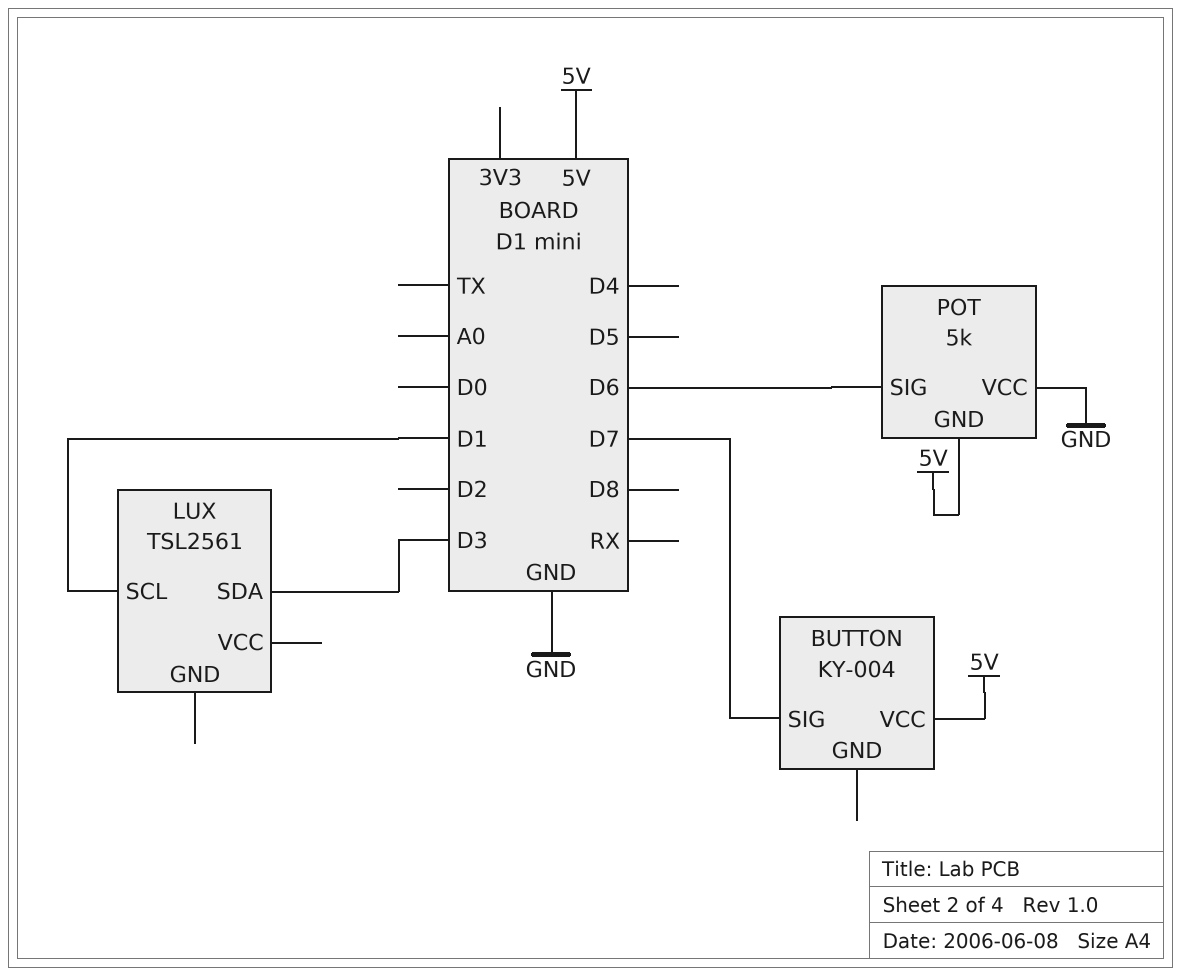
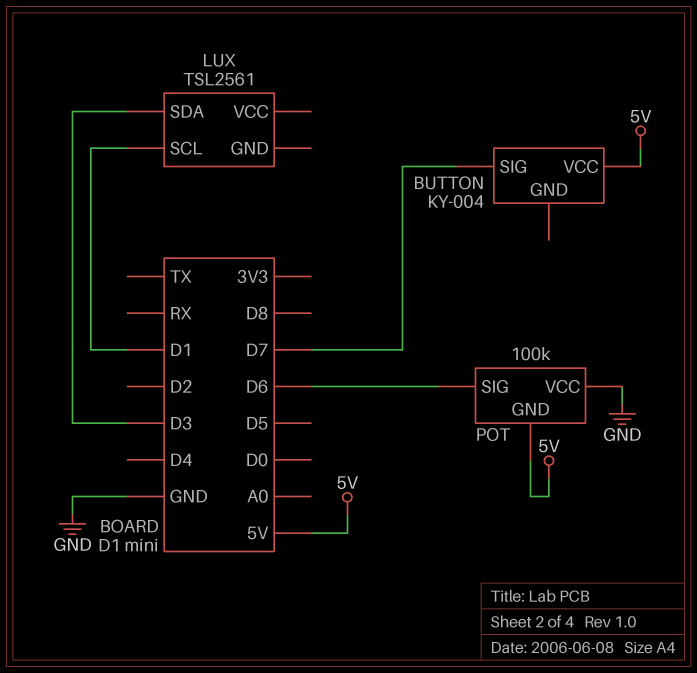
POT: 5k -> 100k

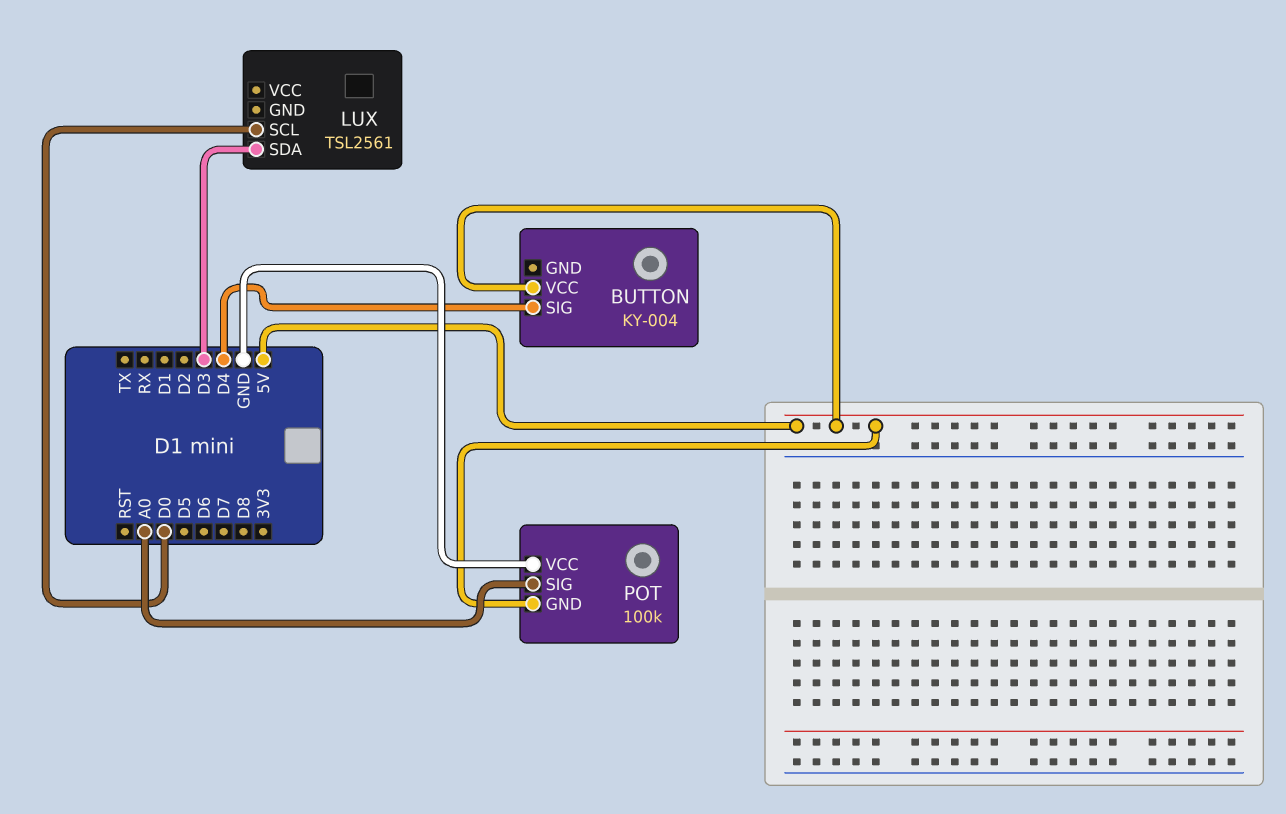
BUTTON pin SIG: D7 -> D4
LUX pin SCL: D1 -> D0
POT pin SIG: D6 -> A0

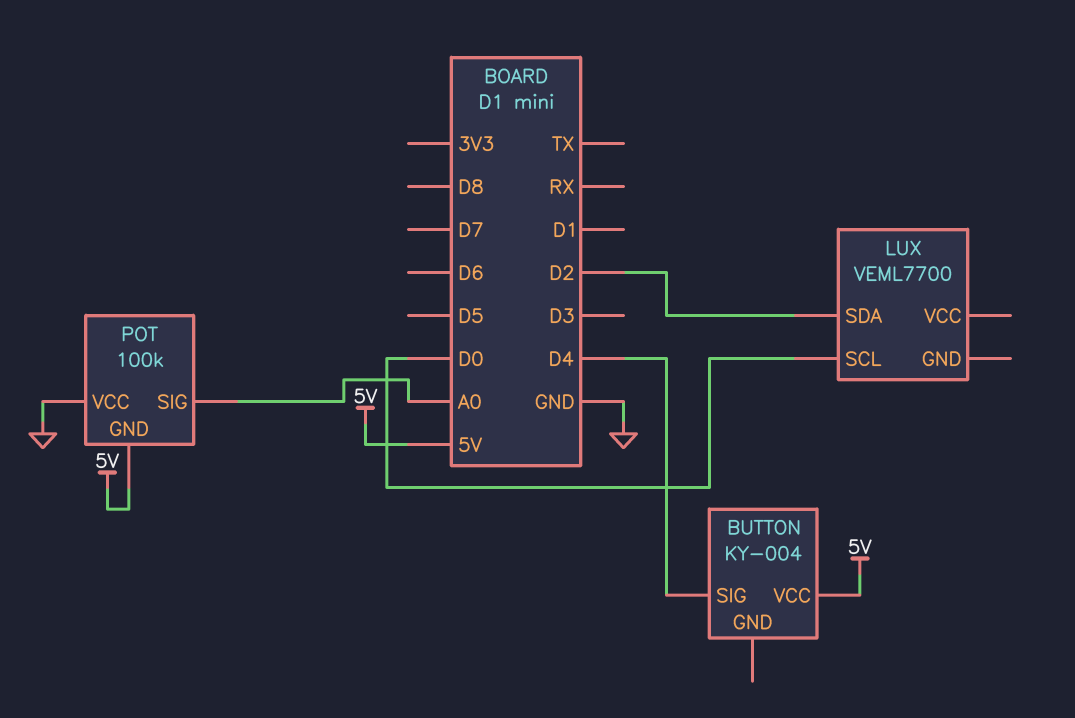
LUX: TSL2561 -> VEML7700
LUX pin SDA: D3 -> D2

